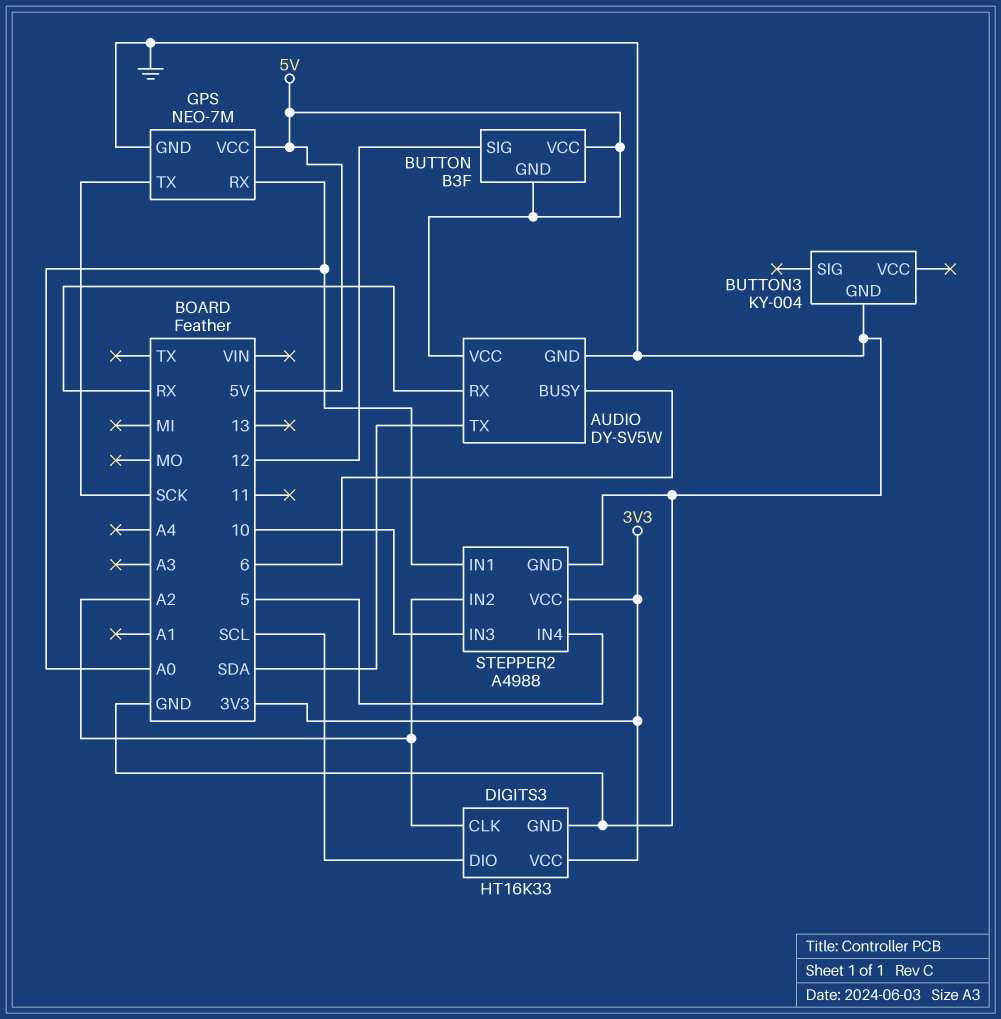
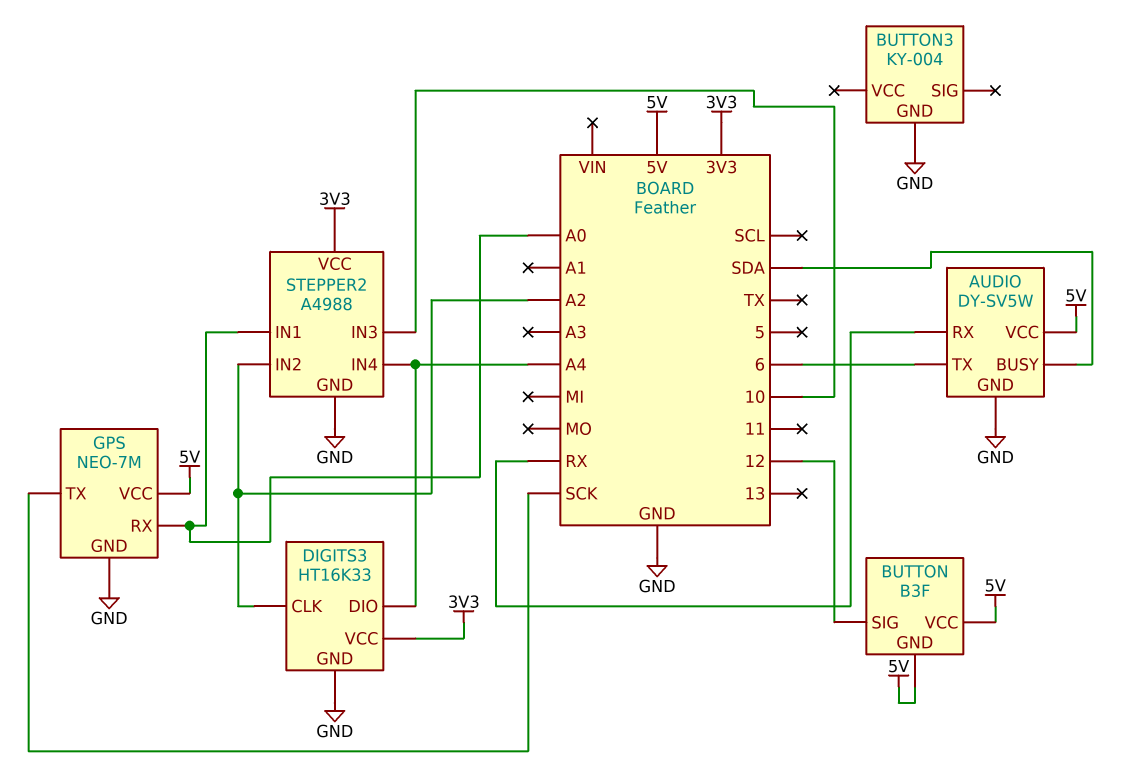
AUDIO pin BUSY: 6 -> SDA
AUDIO pin TX: SDA -> 6
DIGITS3 pin DIO: SCL -> A4
STEPPER2 pin IN4: 5 -> A4

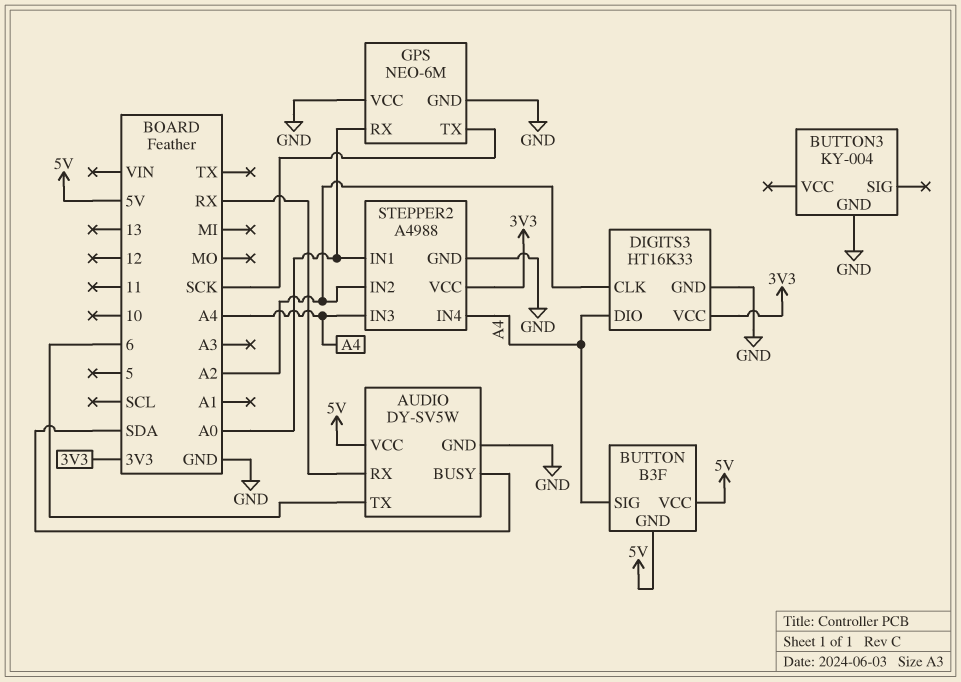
BUTTON pin SIG: 12 -> A4
GPS: NEO-7M -> NEO-6M
GPS pin VCC: 5V -> GND
STEPPER2 pin IN3: 10 -> A4

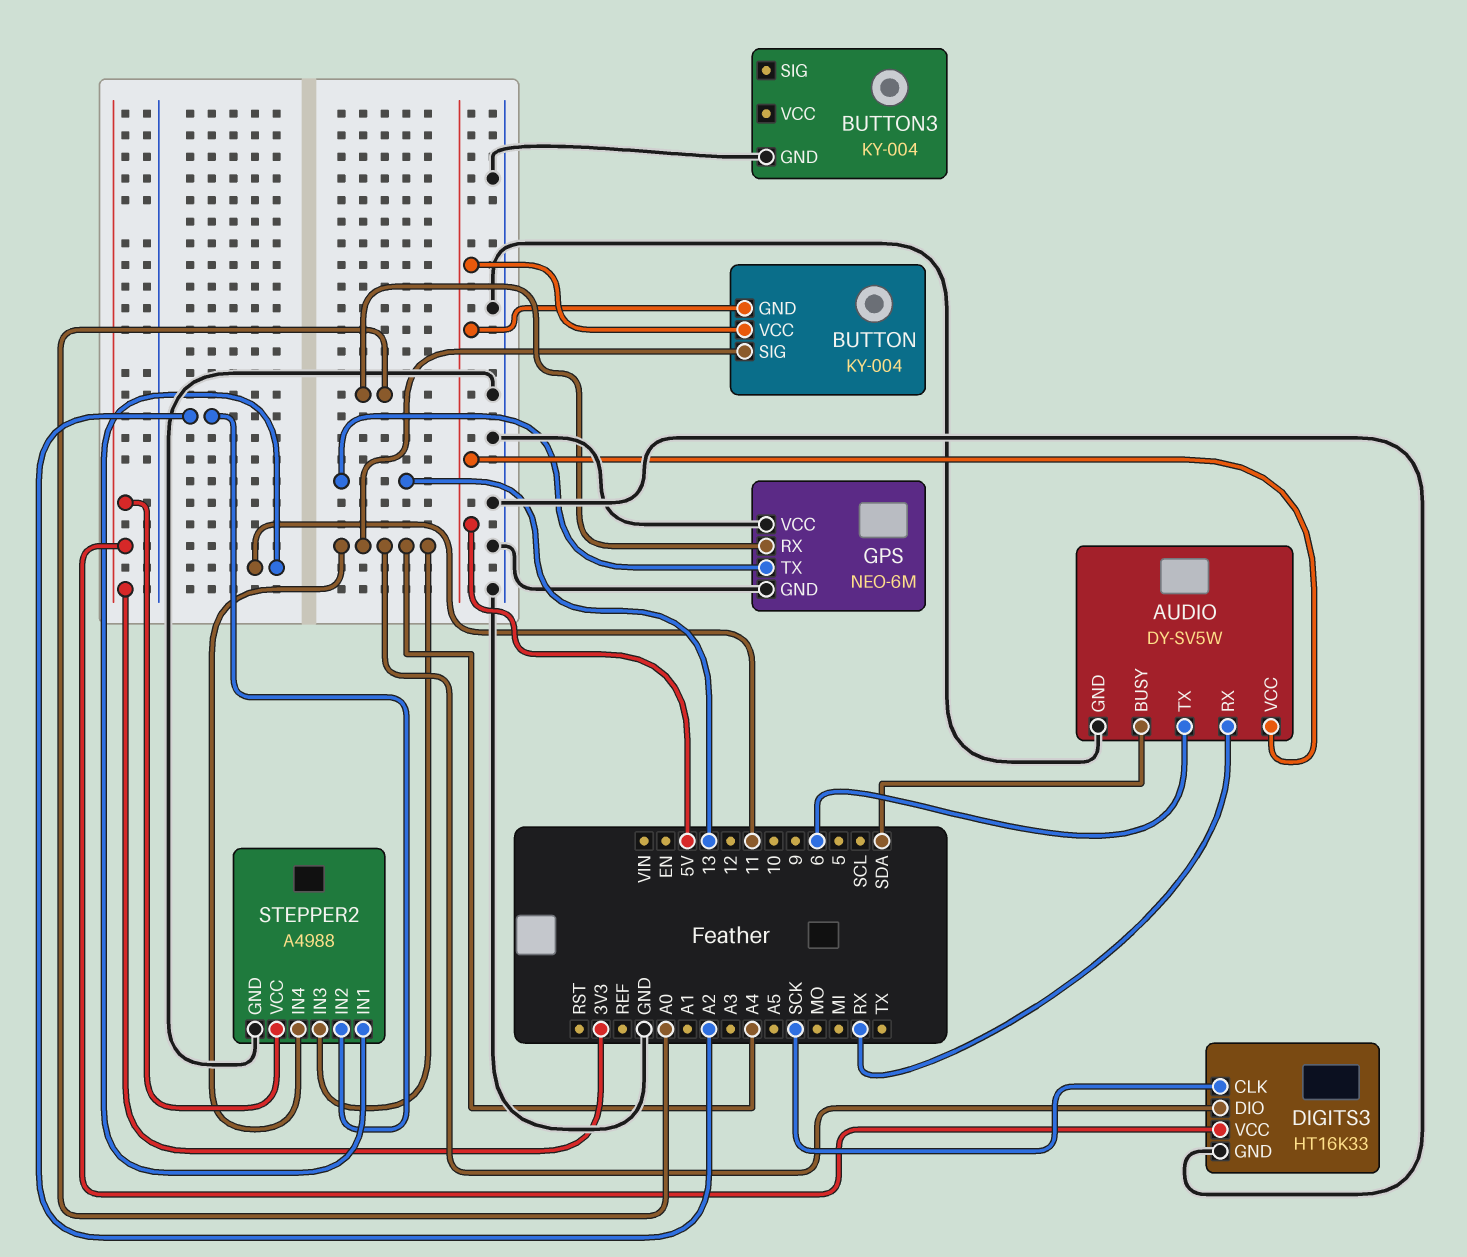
BUTTON: B3F -> KY-004
DIGITS3 pin CLK: A2 -> SCK
GPS pin TX: SCK -> 13
STEPPER2 pin IN1: A0 -> 11

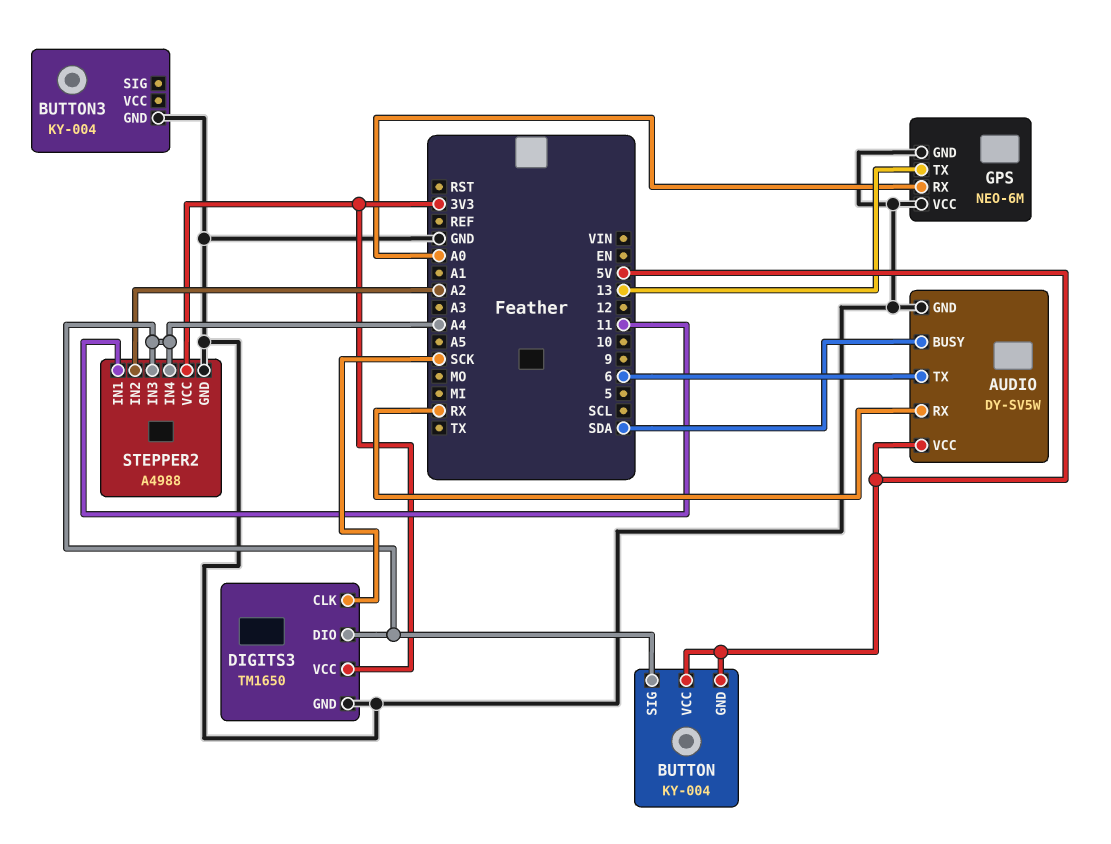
DIGITS3: HT16K33 -> TM1650

